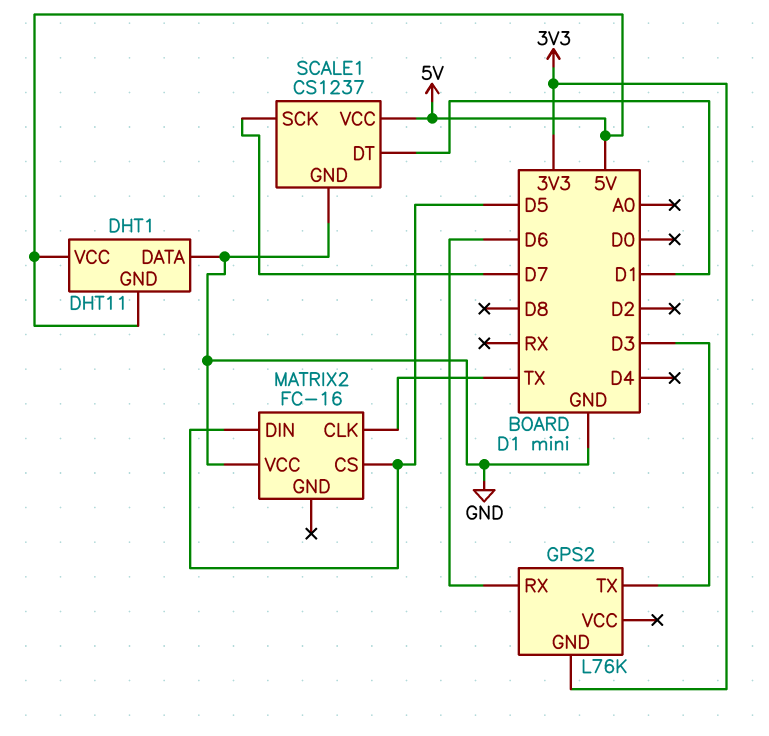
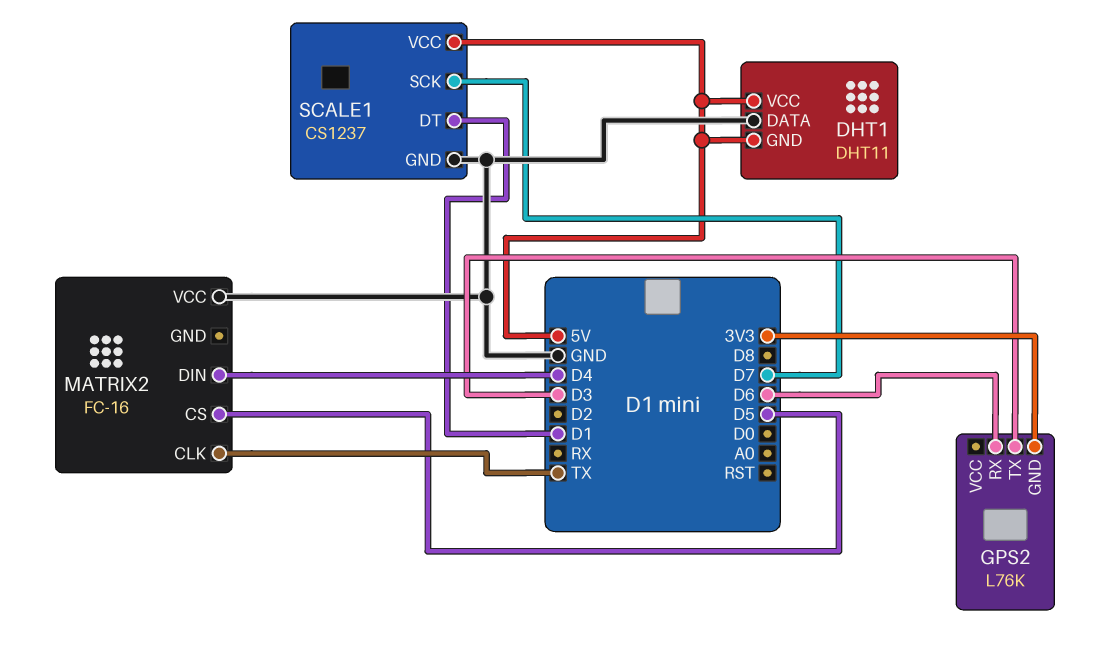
MATRIX2 pin DIN: D5 -> D4

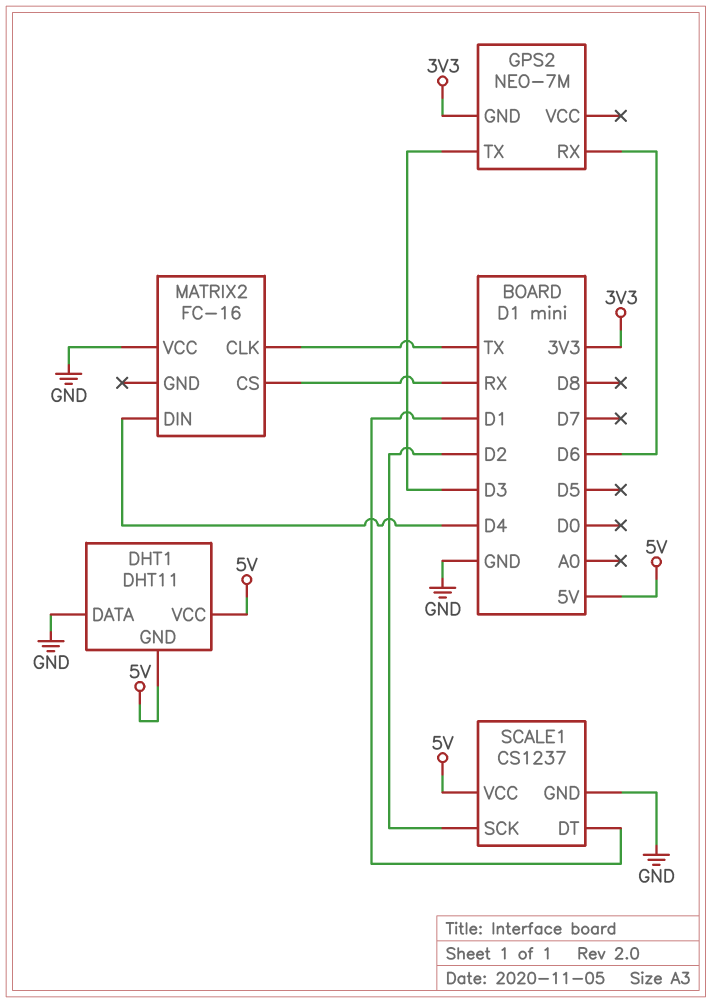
GPS2: L76K -> NEO-7M
MATRIX2 pin CS: D5 -> RX
SCALE1 pin SCK: D7 -> D2

